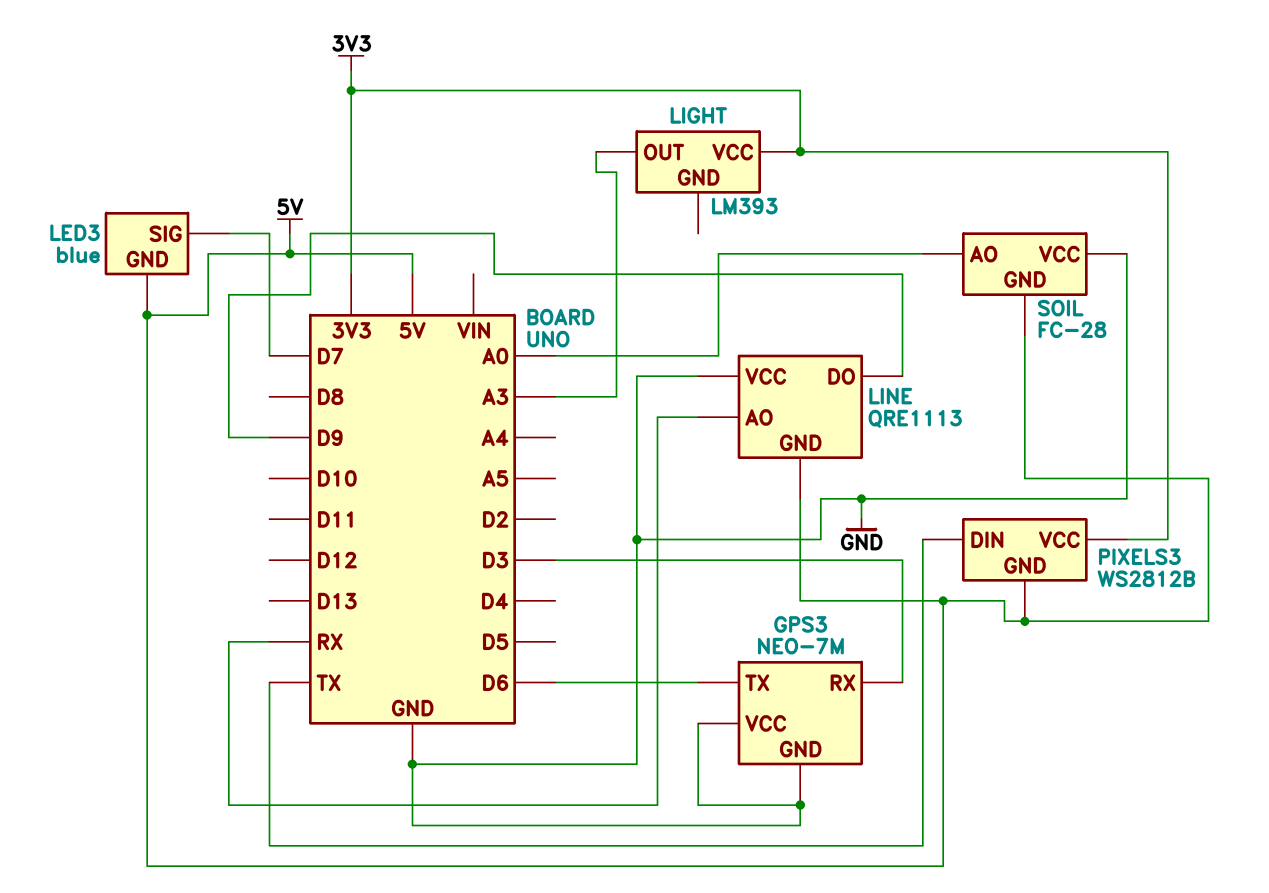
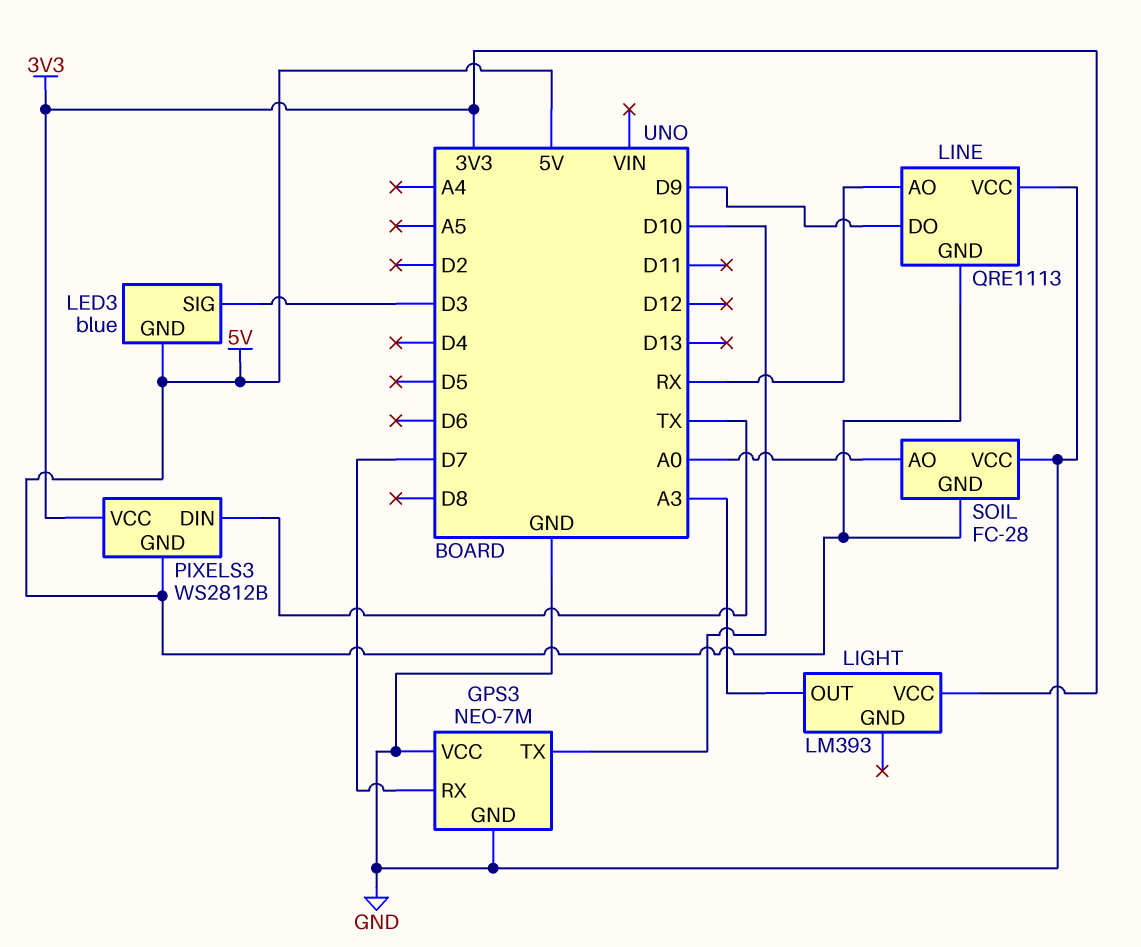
GPS3 pin RX: D3 -> D7
GPS3 pin TX: D6 -> D10
LED3 pin SIG: D7 -> D3

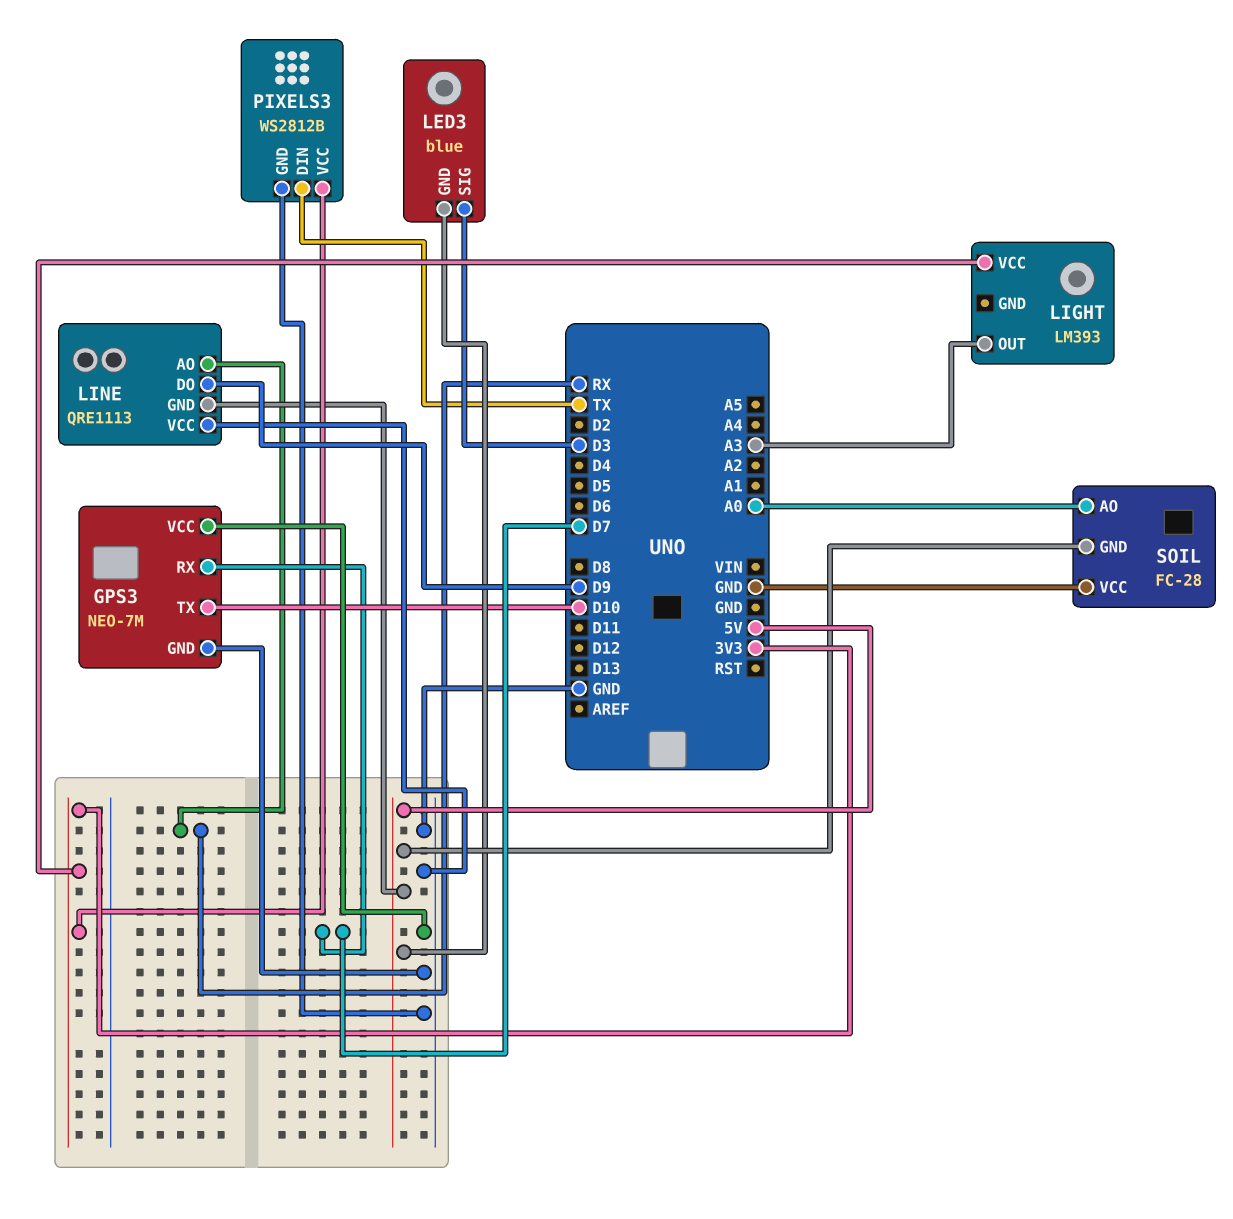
PIXELS3 pin GND: 5V -> GND

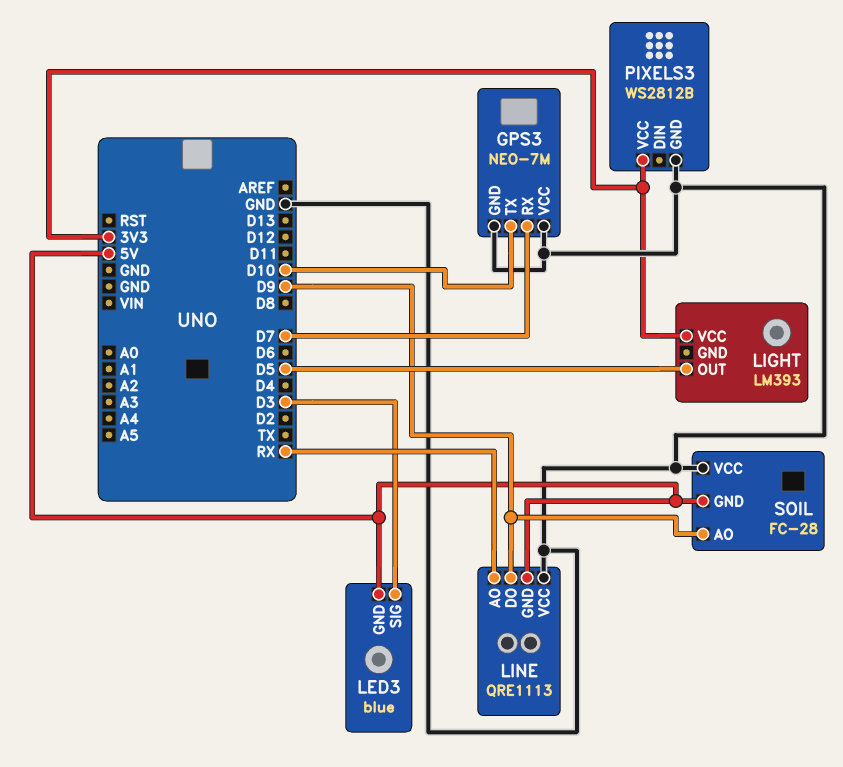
LIGHT pin OUT: A3 -> D5
PIXELS3 pin DIN: TX -> none
SOIL pin AO: A0 -> D9

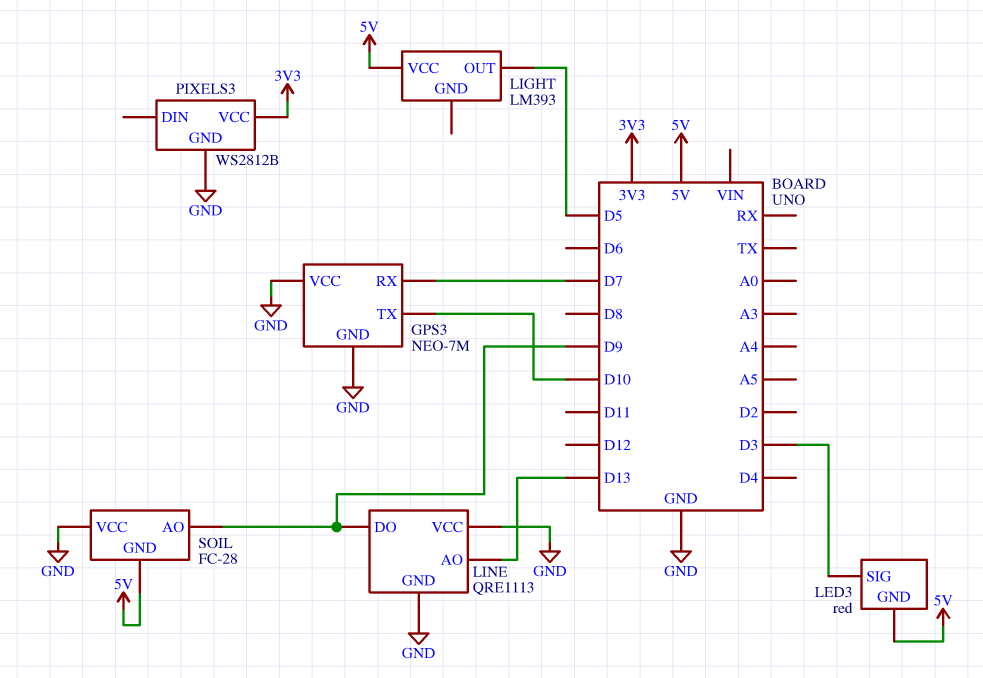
LED3: blue -> red
LIGHT pin VCC: 3V3 -> 5V
LINE pin AO: RX -> D13
LINE pin GND: 5V -> GND

